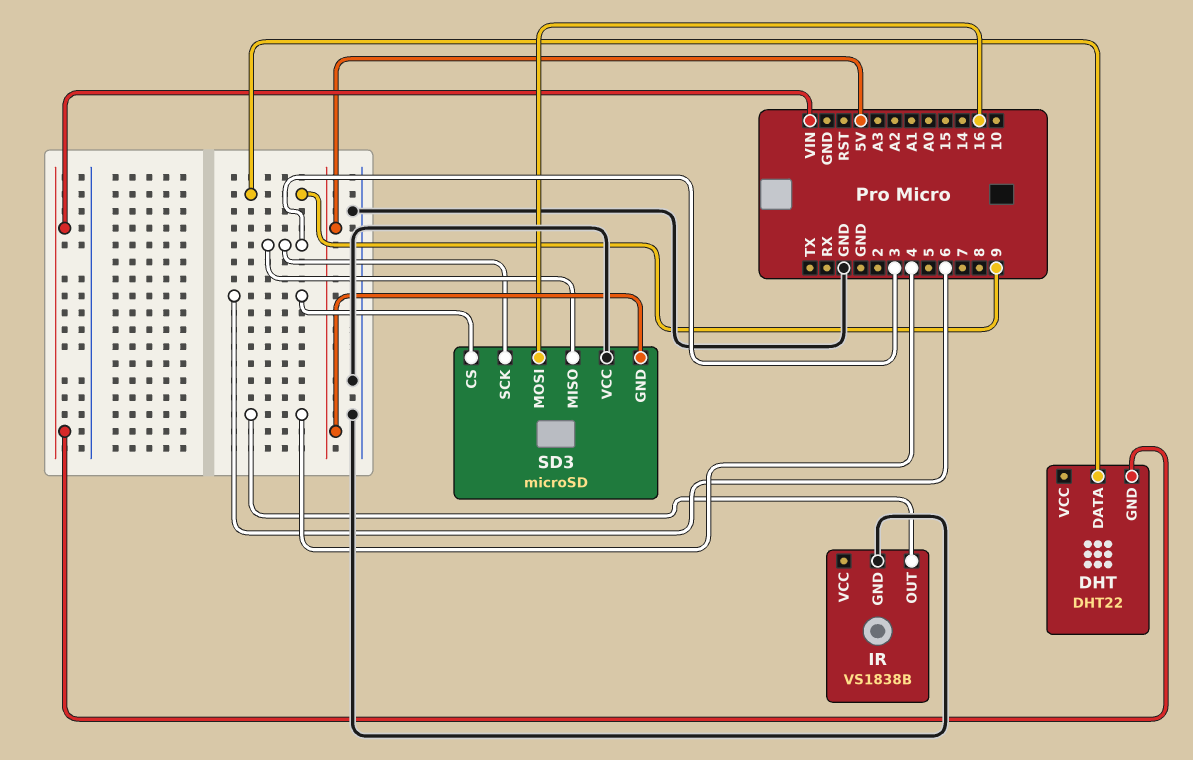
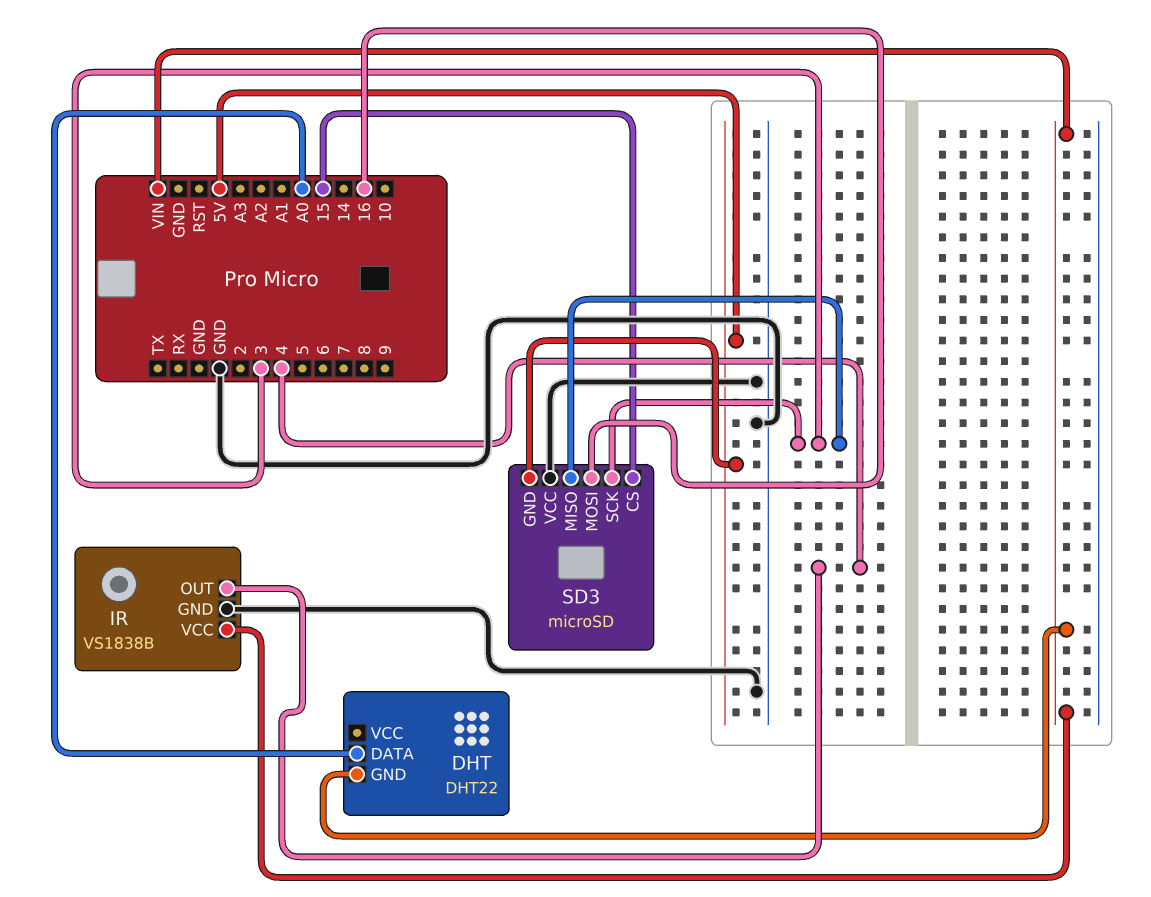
DHT pin DATA: 9 -> A0
IR pin VCC: none -> VIN
SD3 pin CS: 6 -> 15

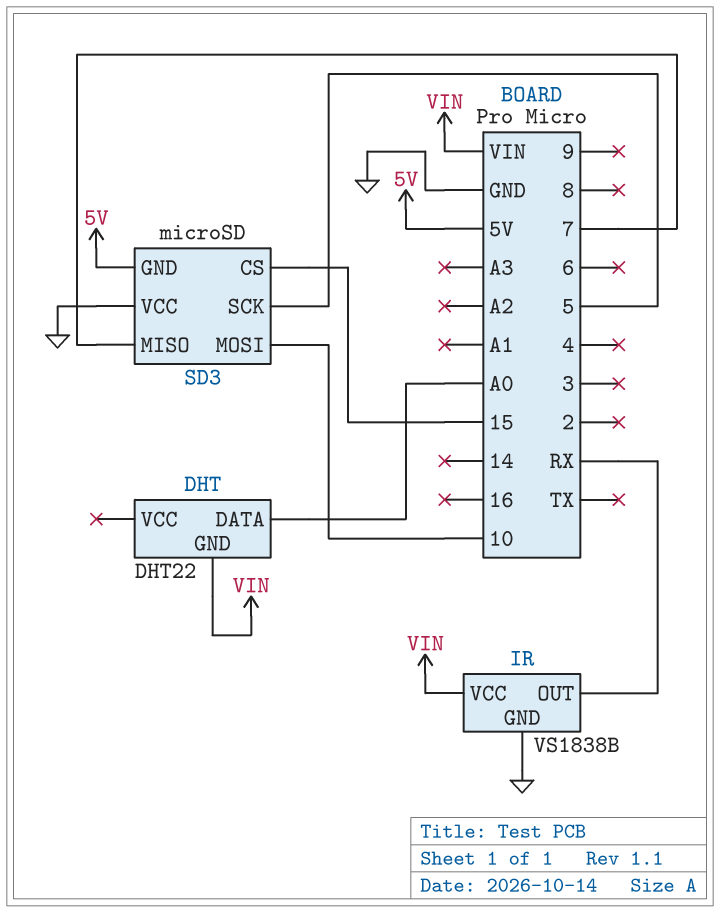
IR pin OUT: 4 -> RX
SD3 pin MISO: 3 -> 7
SD3 pin MOSI: 16 -> 10
SD3 pin SCK: 3 -> 5

